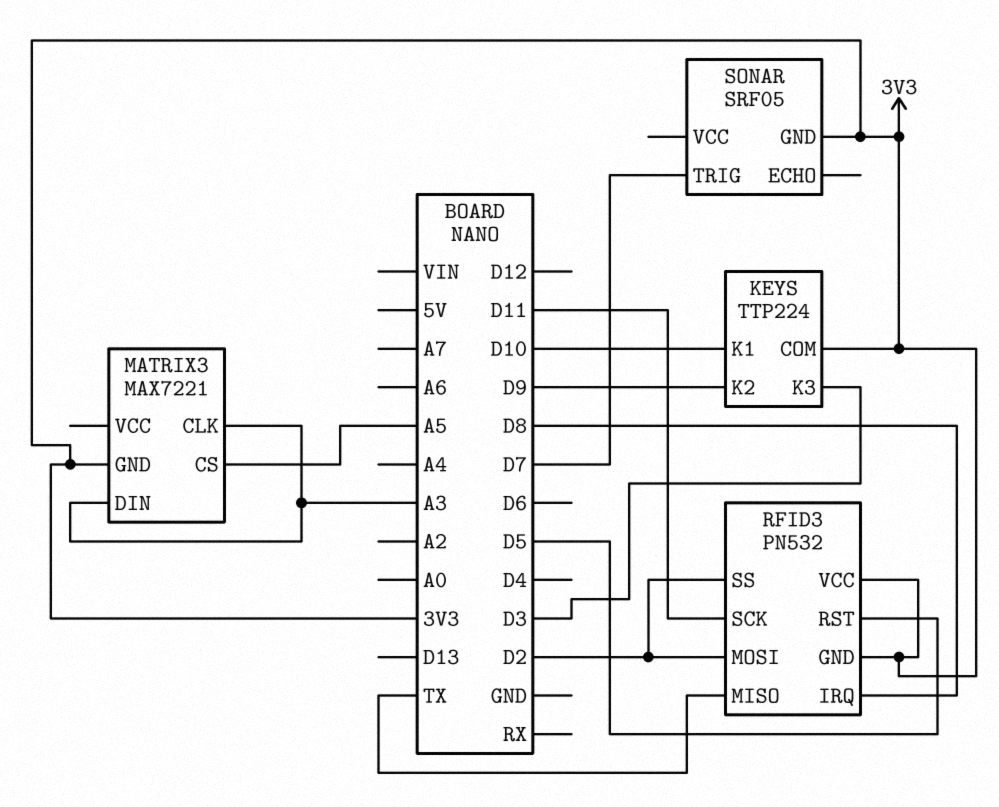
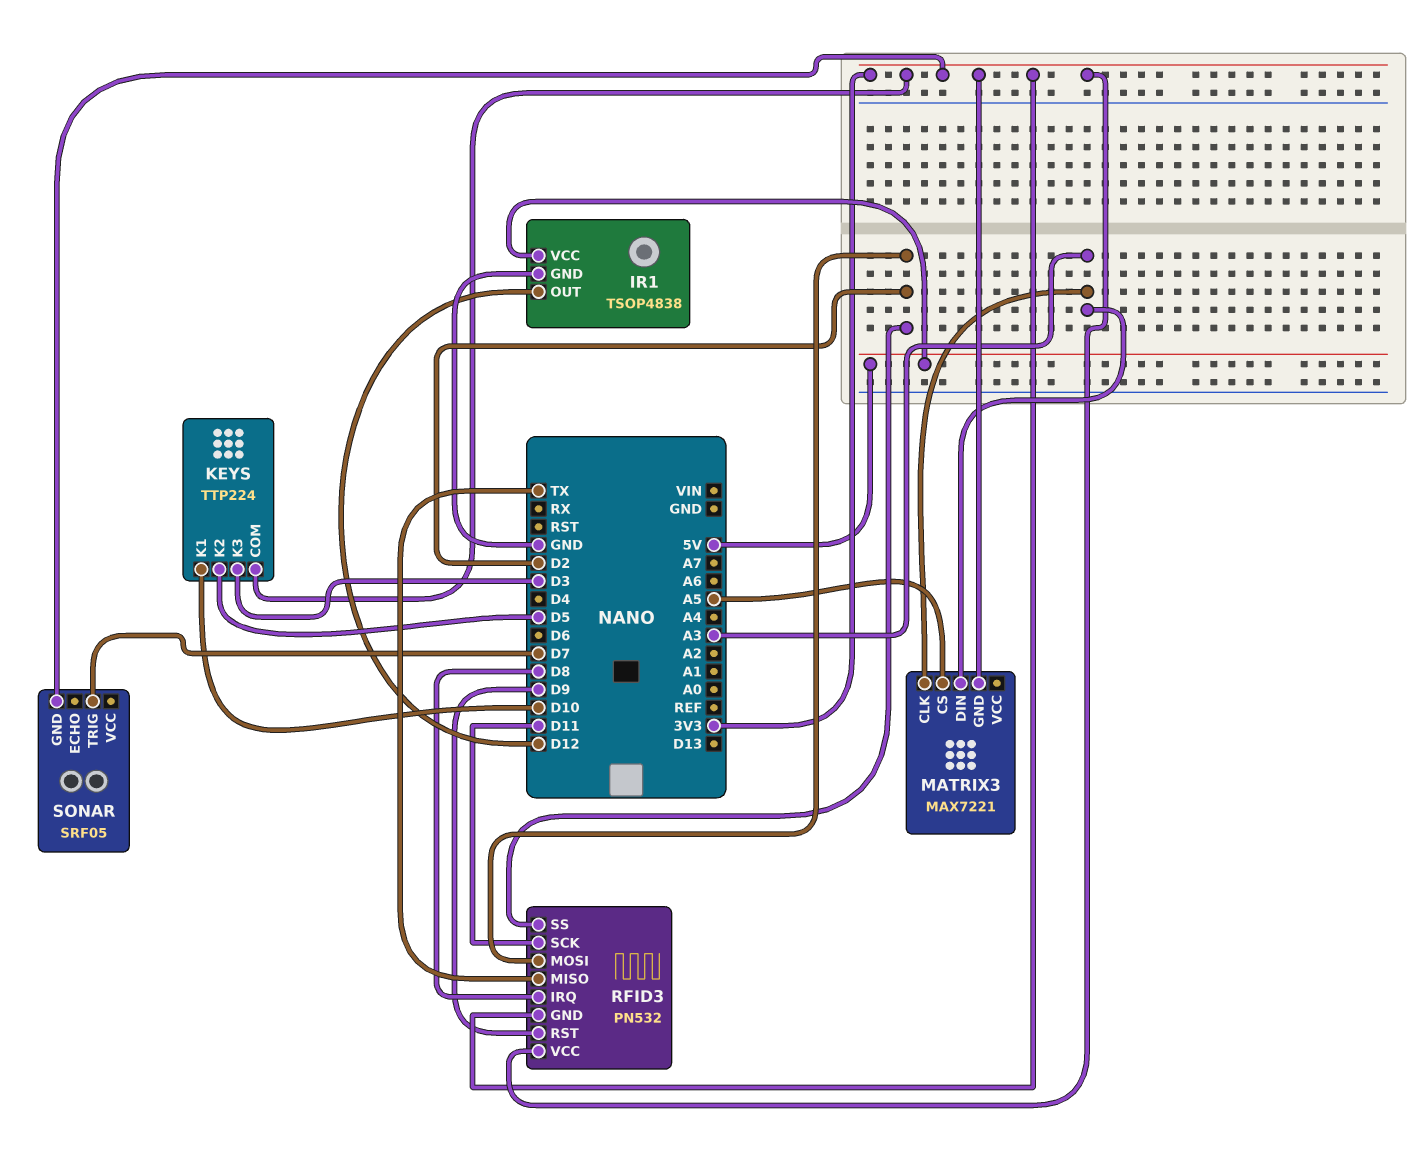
IR1: none -> TSOP4838
IR1 pin GND: none -> GND
IR1 pin OUT: none -> D12
IR1 pin VCC: none -> 5V
KEYS pin K2: D9 -> D5
RFID3 pin RST: D5 -> D9

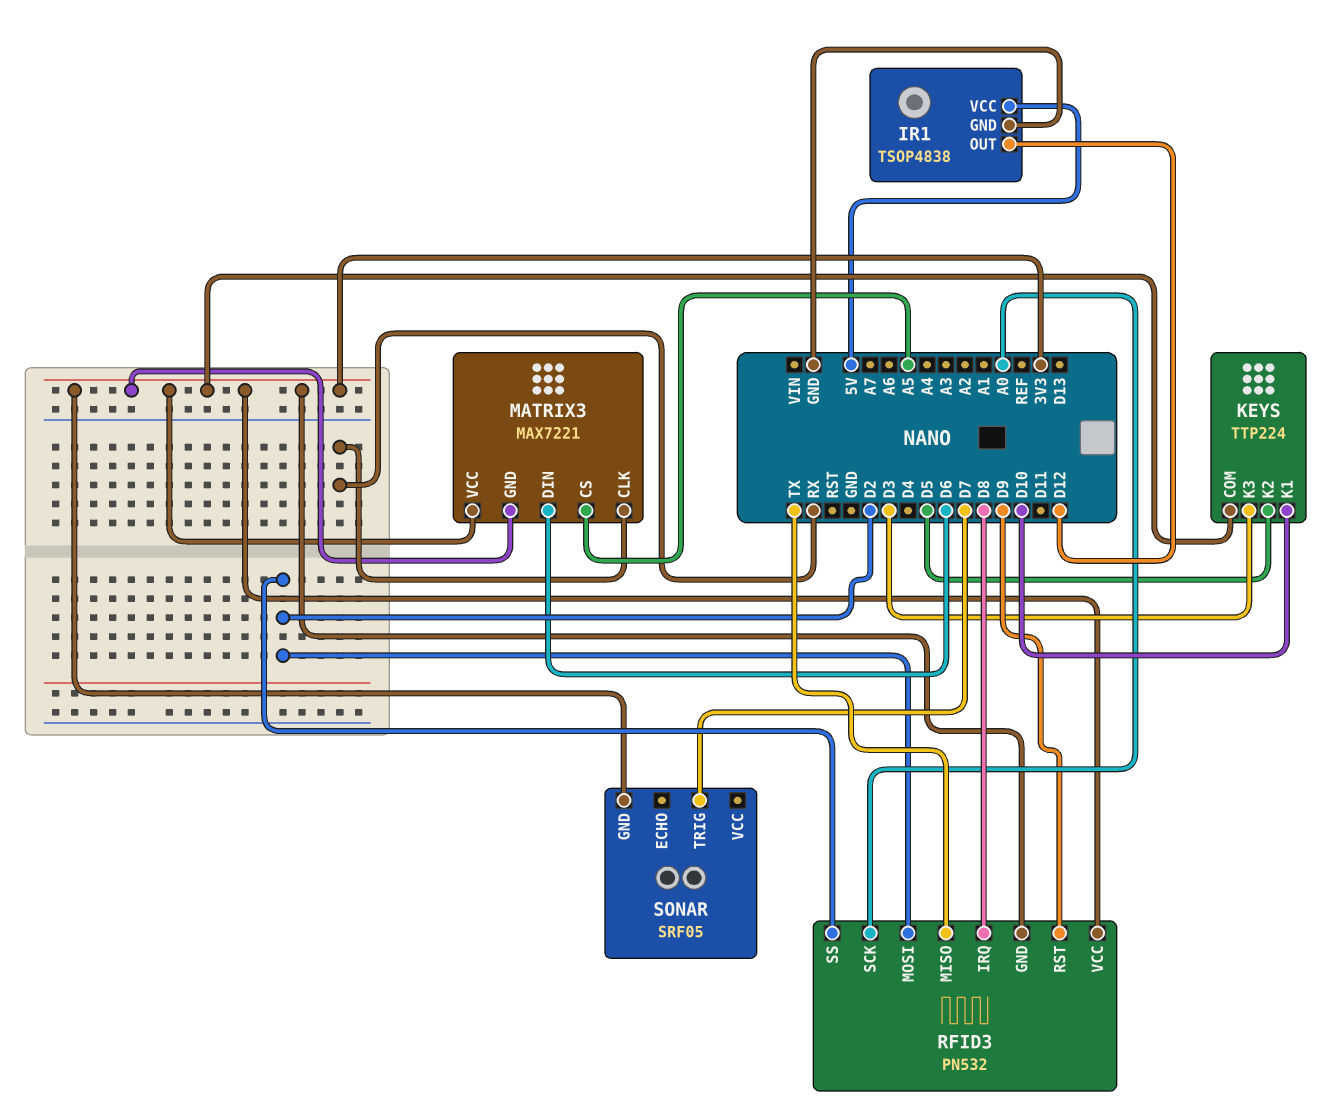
MATRIX3 pin CLK: A3 -> RX
MATRIX3 pin DIN: A3 -> D6
MATRIX3 pin VCC: none -> 3V3
RFID3 pin SCK: D11 -> A0

